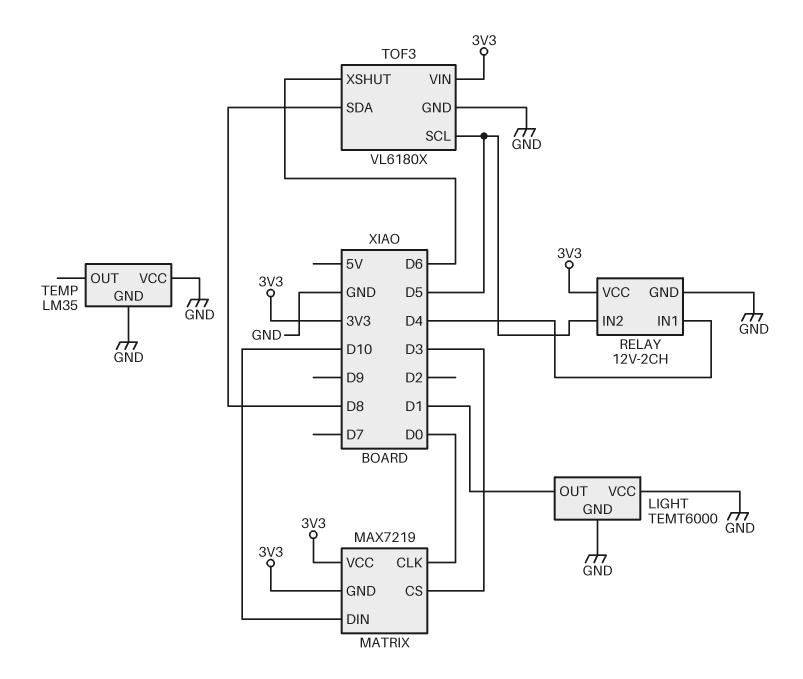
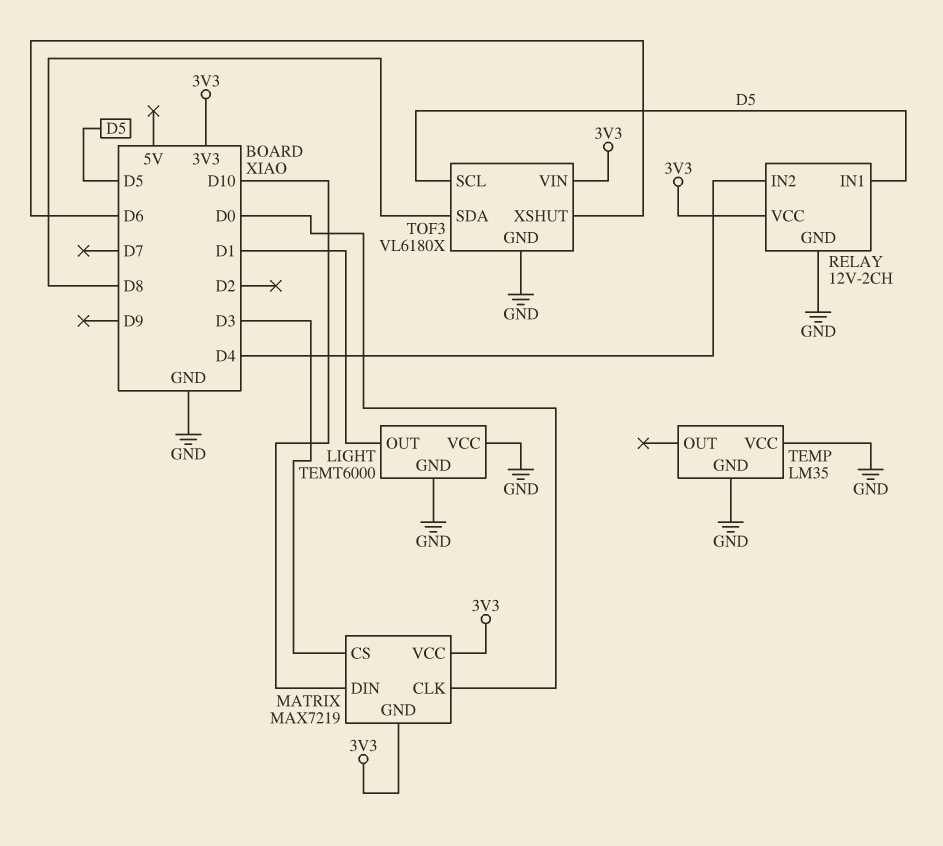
RELAY pin IN1: D4 -> D5
RELAY pin IN2: D5 -> D4

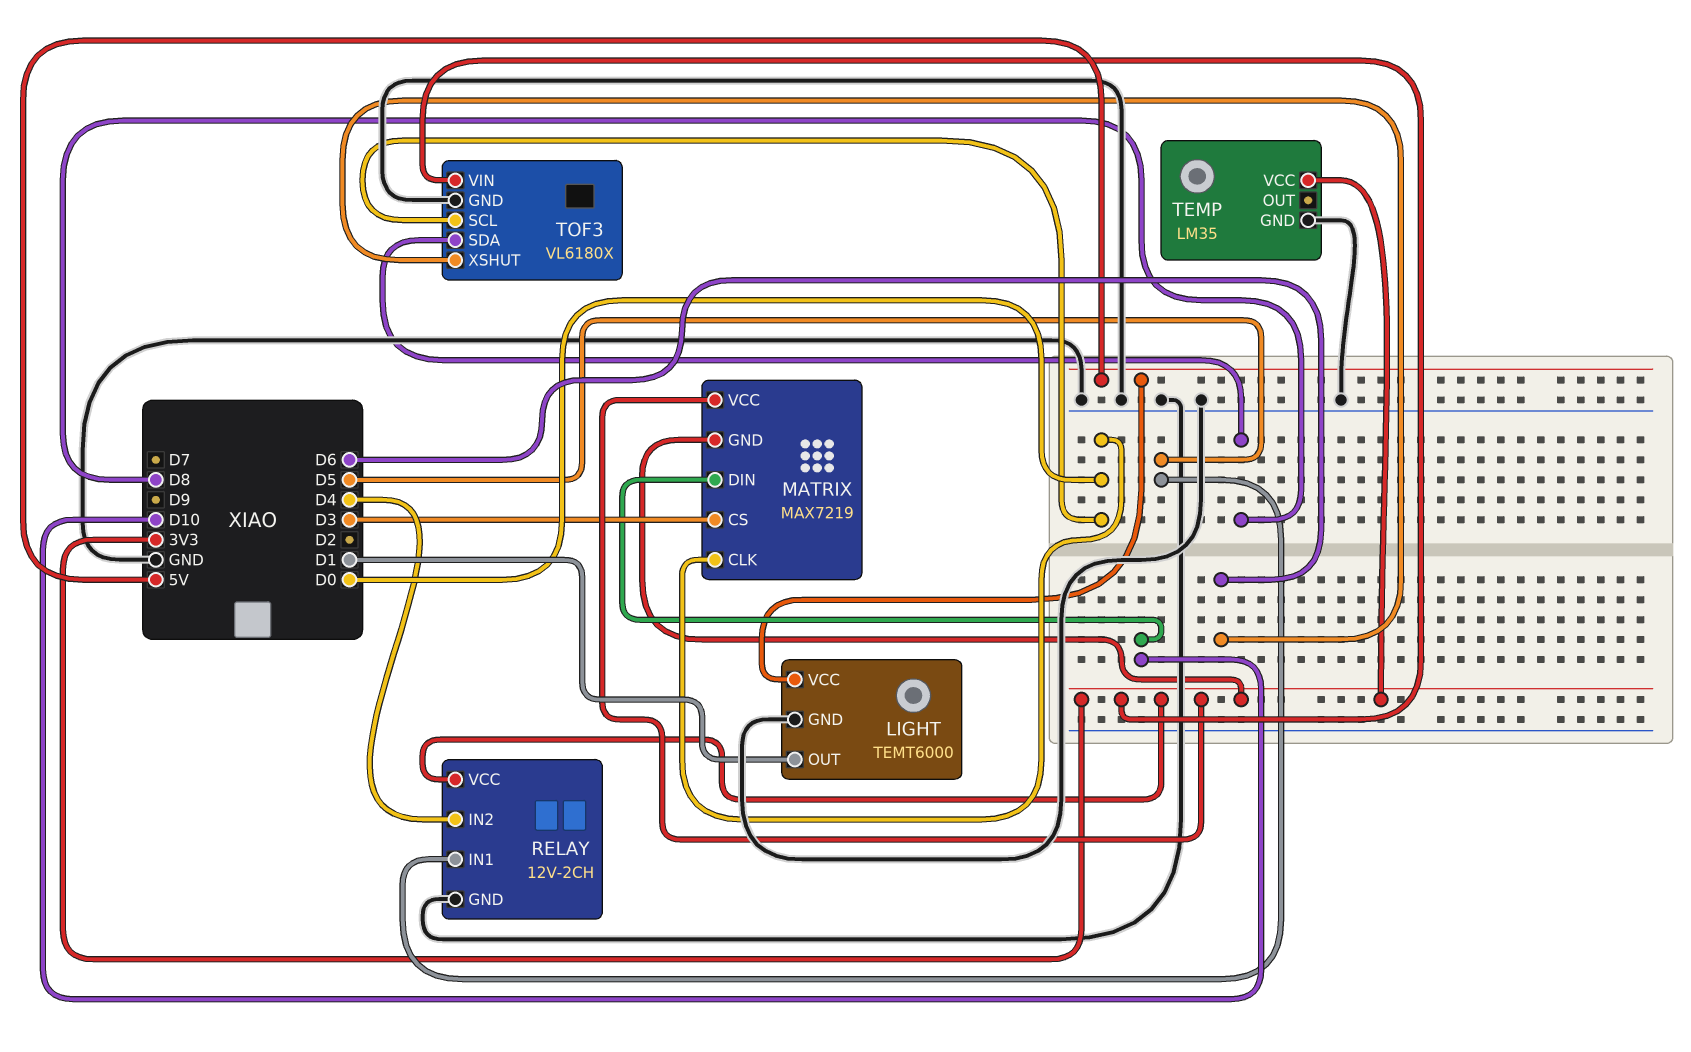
LIGHT pin VCC: GND -> 5V
TEMP pin VCC: GND -> 3V3
TOF3 pin SCL: D5 -> D0

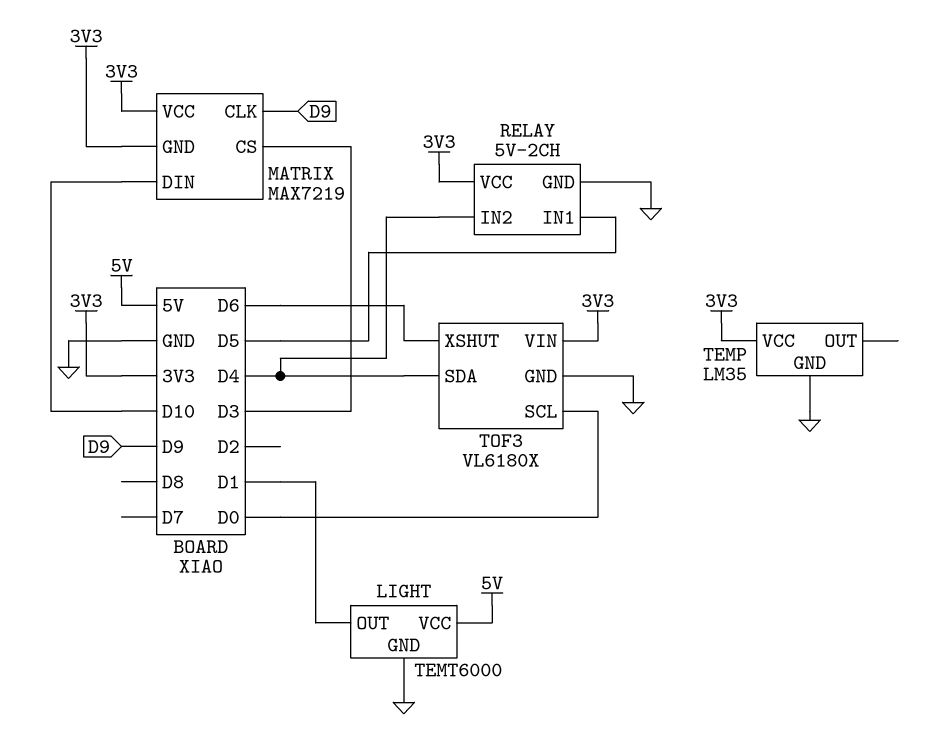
MATRIX pin CLK: D0 -> D9
RELAY: 12V-2CH -> 5V-2CH
TOF3 pin SDA: D8 -> D4

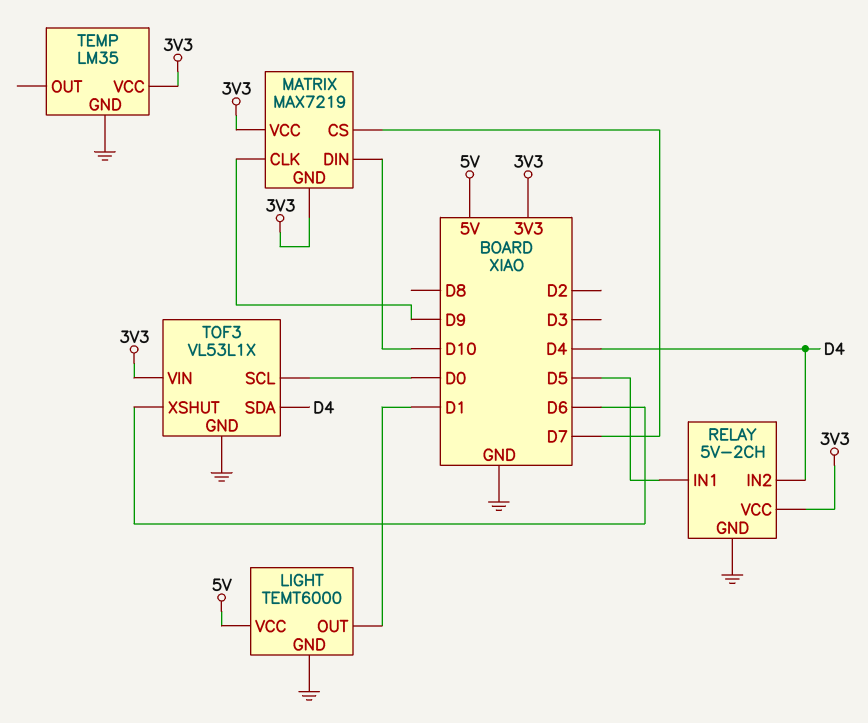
MATRIX pin CS: D3 -> D7
TOF3: VL6180X -> VL53L1X

